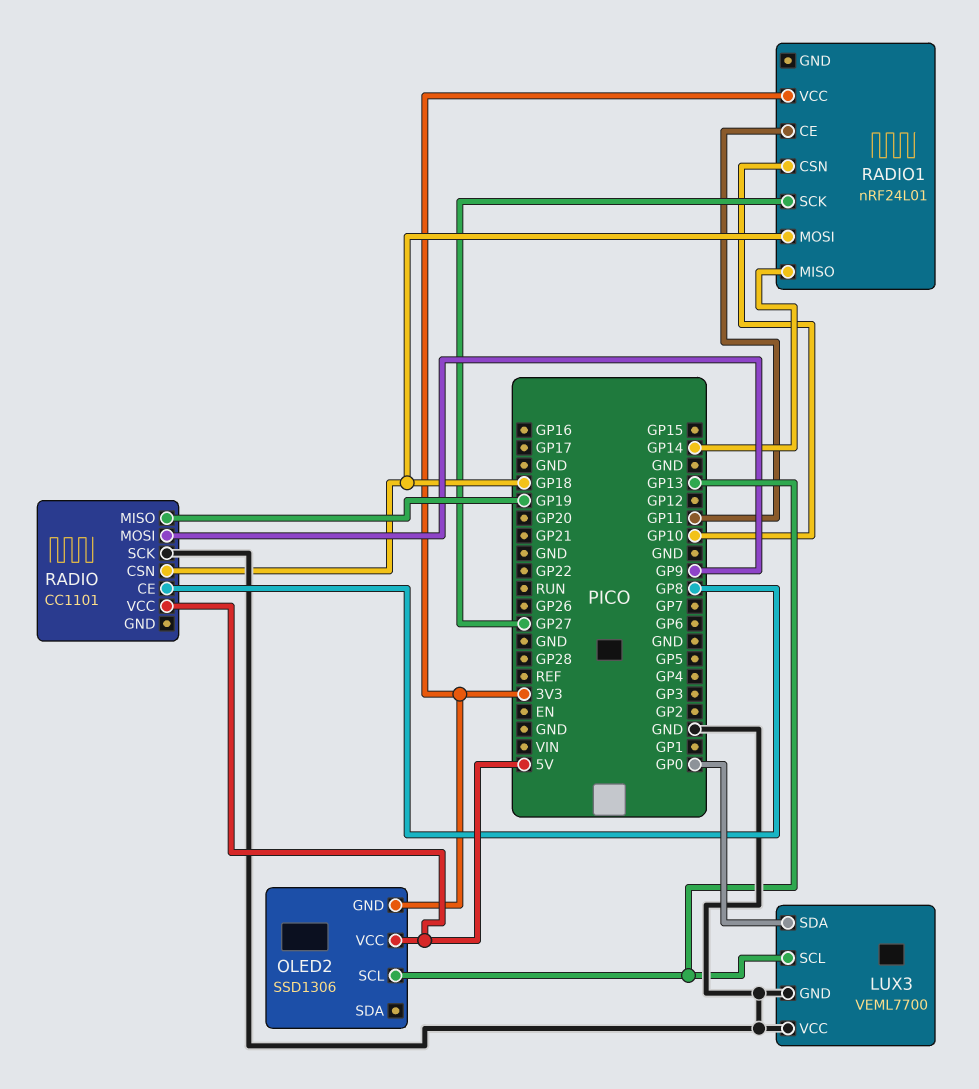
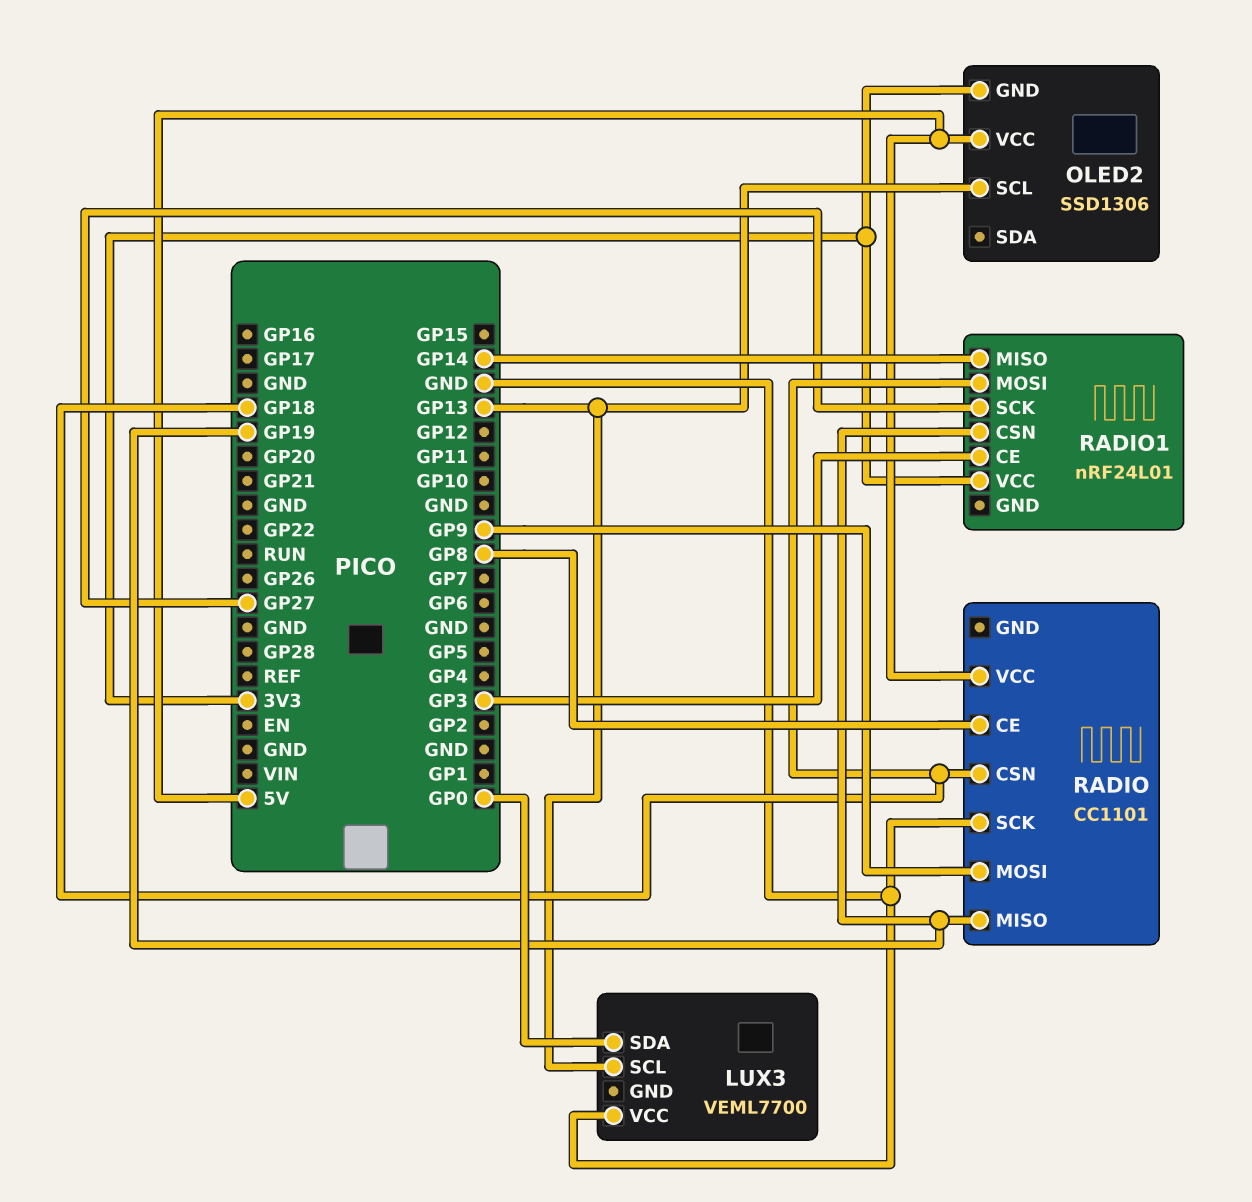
LUX3 pin GND: GND -> none
RADIO1 pin CE: GP11 -> GP3
RADIO1 pin CSN: GP10 -> GP19

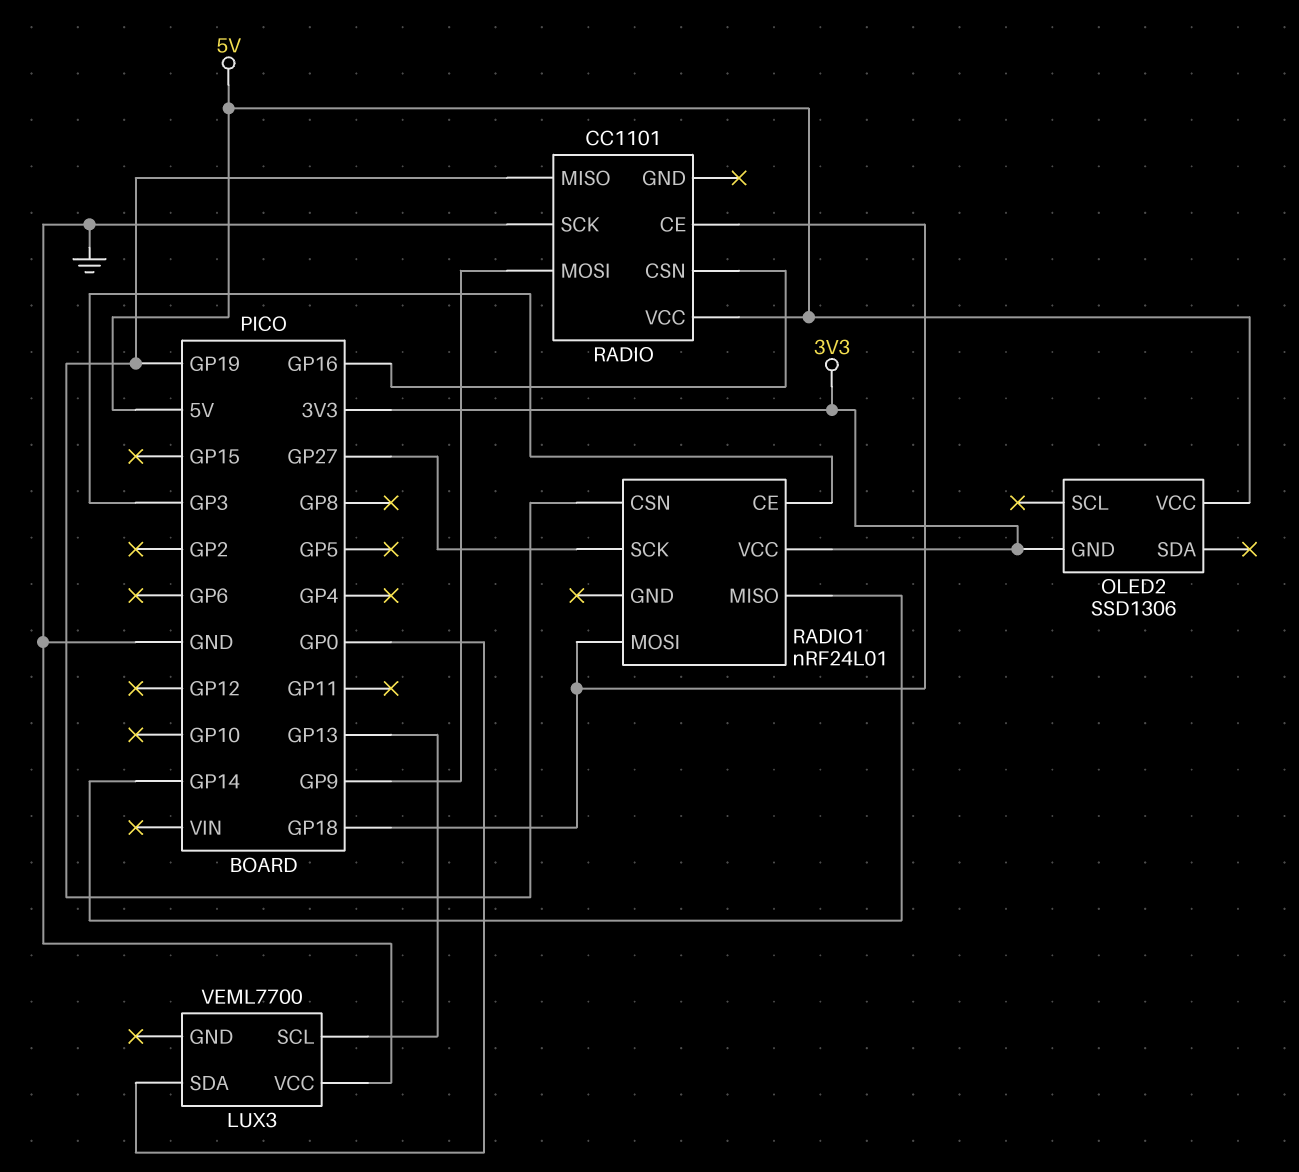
OLED2 pin SCL: GP13 -> none
RADIO pin CE: GP8 -> GP18
RADIO pin CSN: GP18 -> GP16

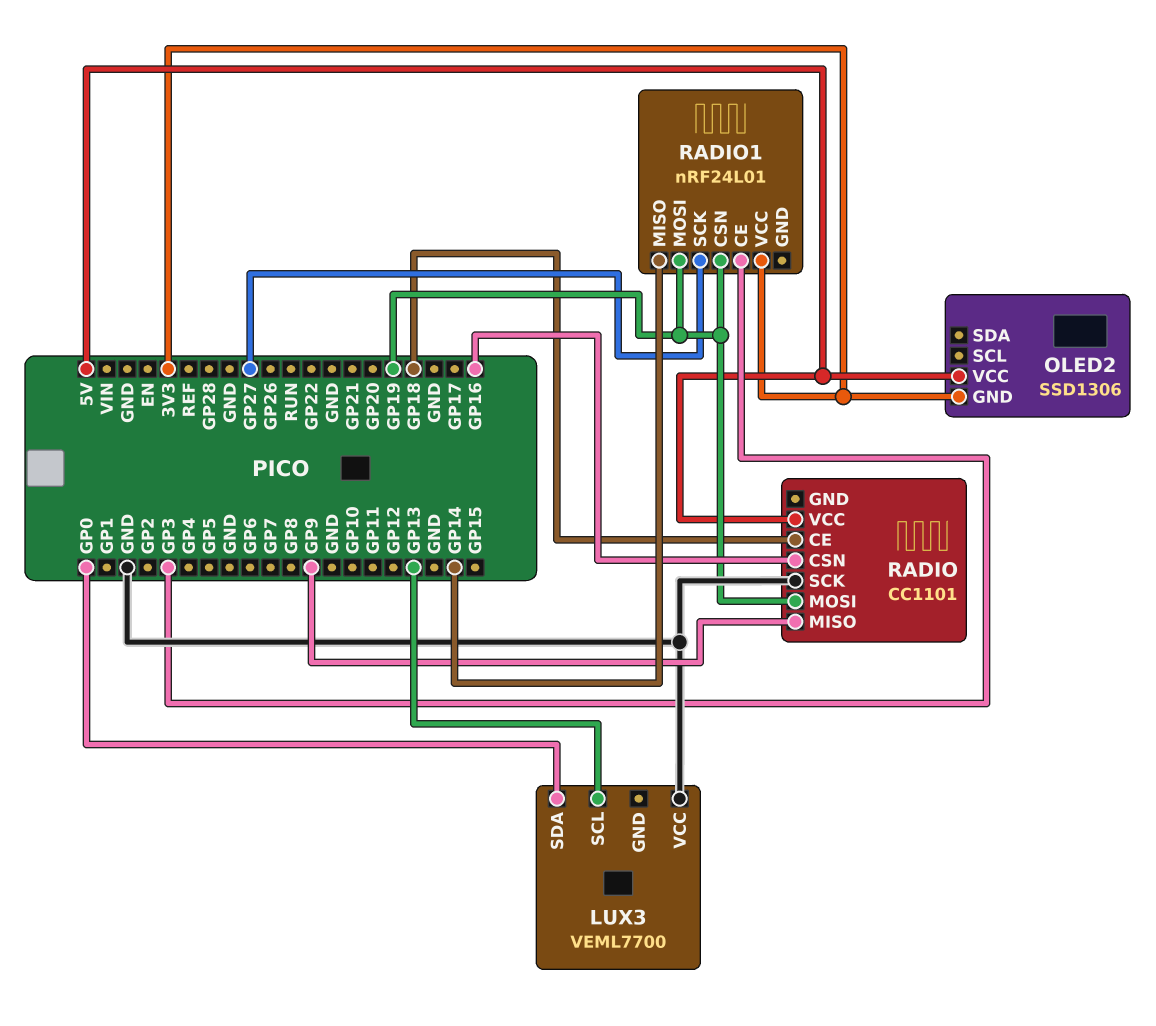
RADIO pin MISO: GP19 -> GP9
RADIO pin MOSI: GP9 -> GP19
RADIO1 pin MOSI: GP18 -> GP19

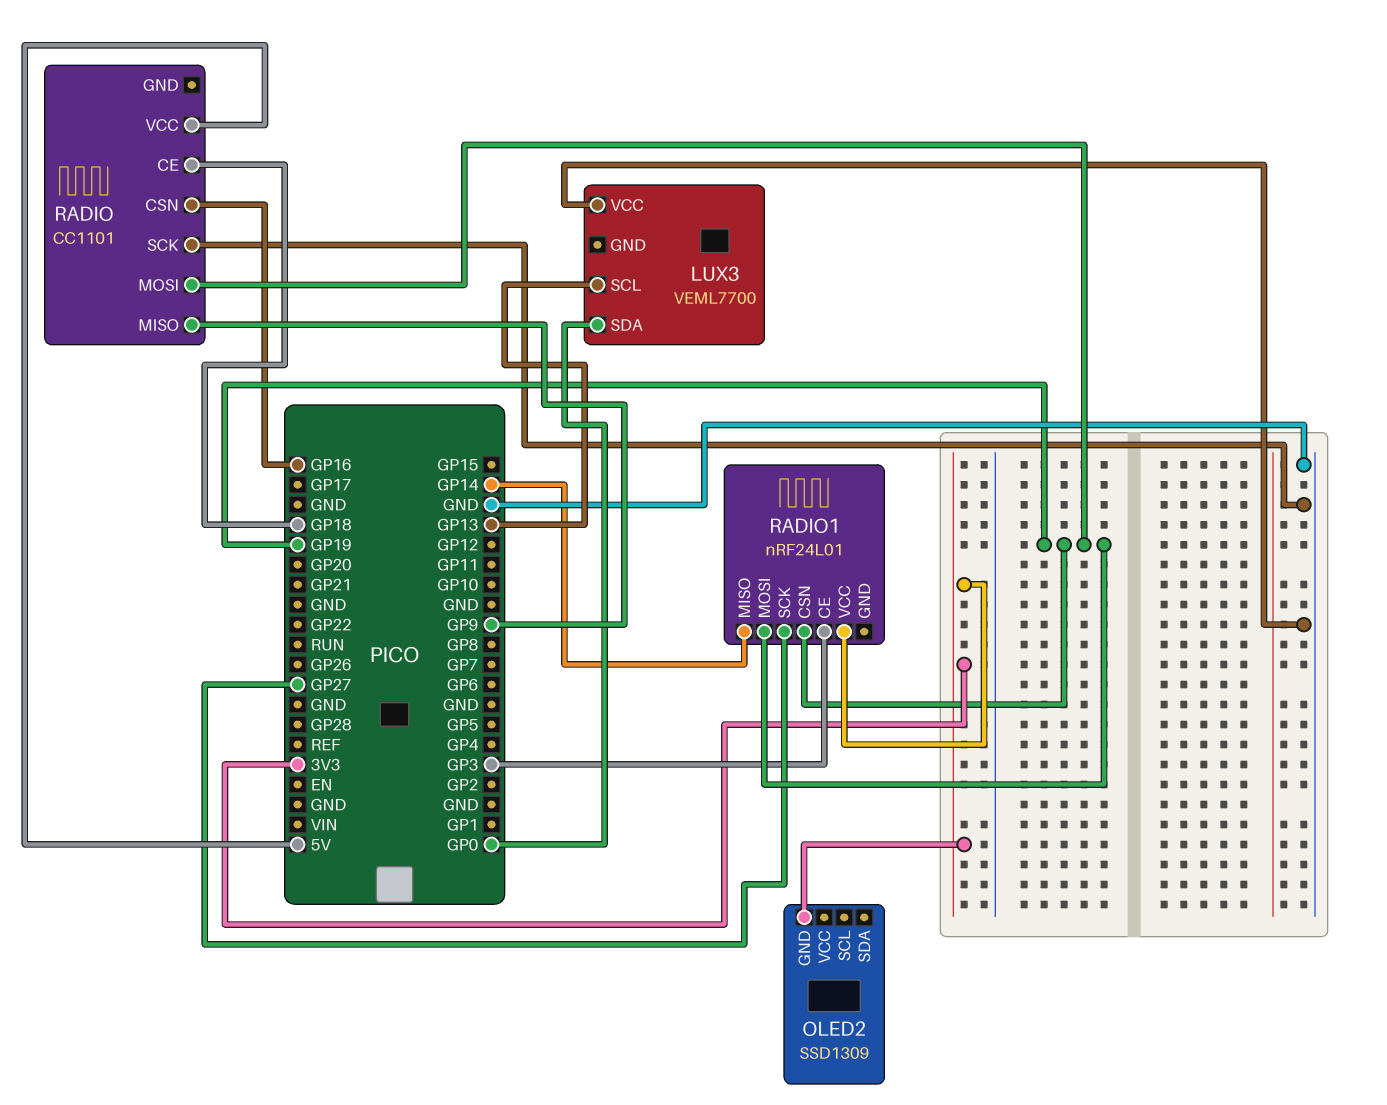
OLED2: SSD1306 -> SSD1309
OLED2 pin VCC: 5V -> none

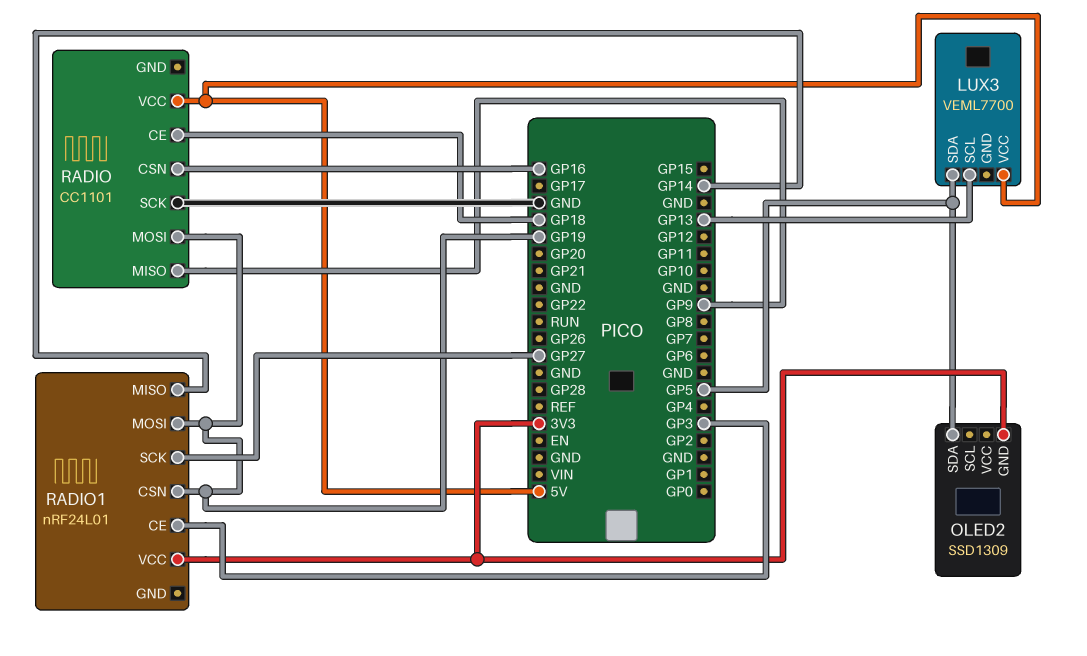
LUX3 pin SDA: GP0 -> GP5
LUX3 pin VCC: GND -> 5V
OLED2 pin SDA: none -> GP5

